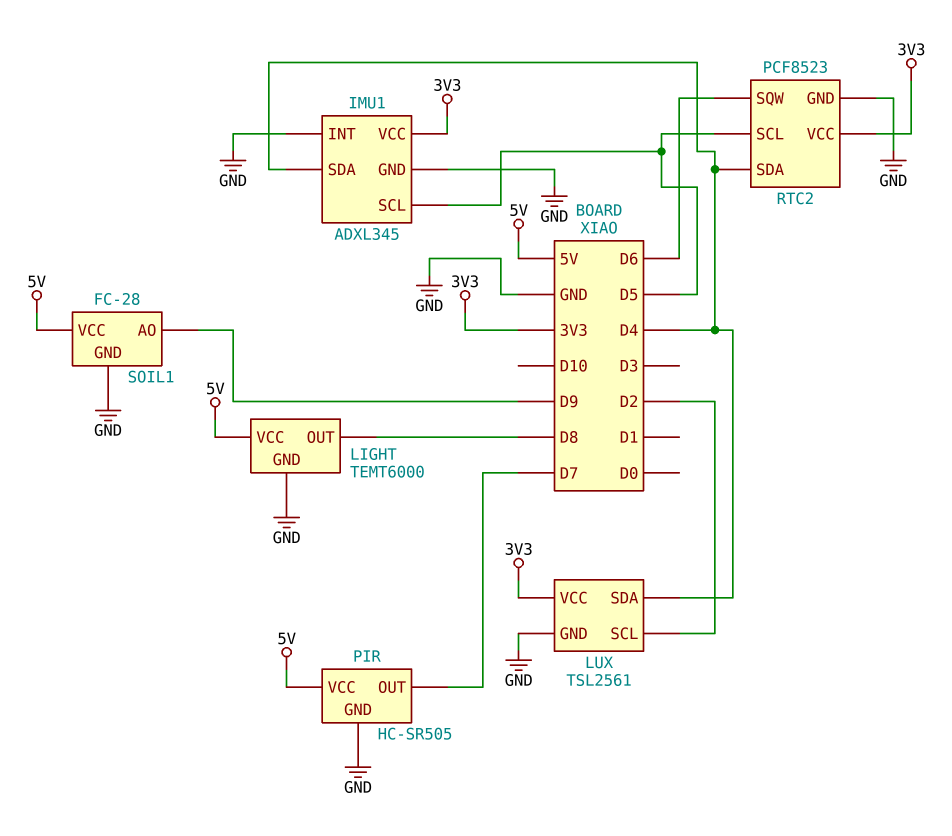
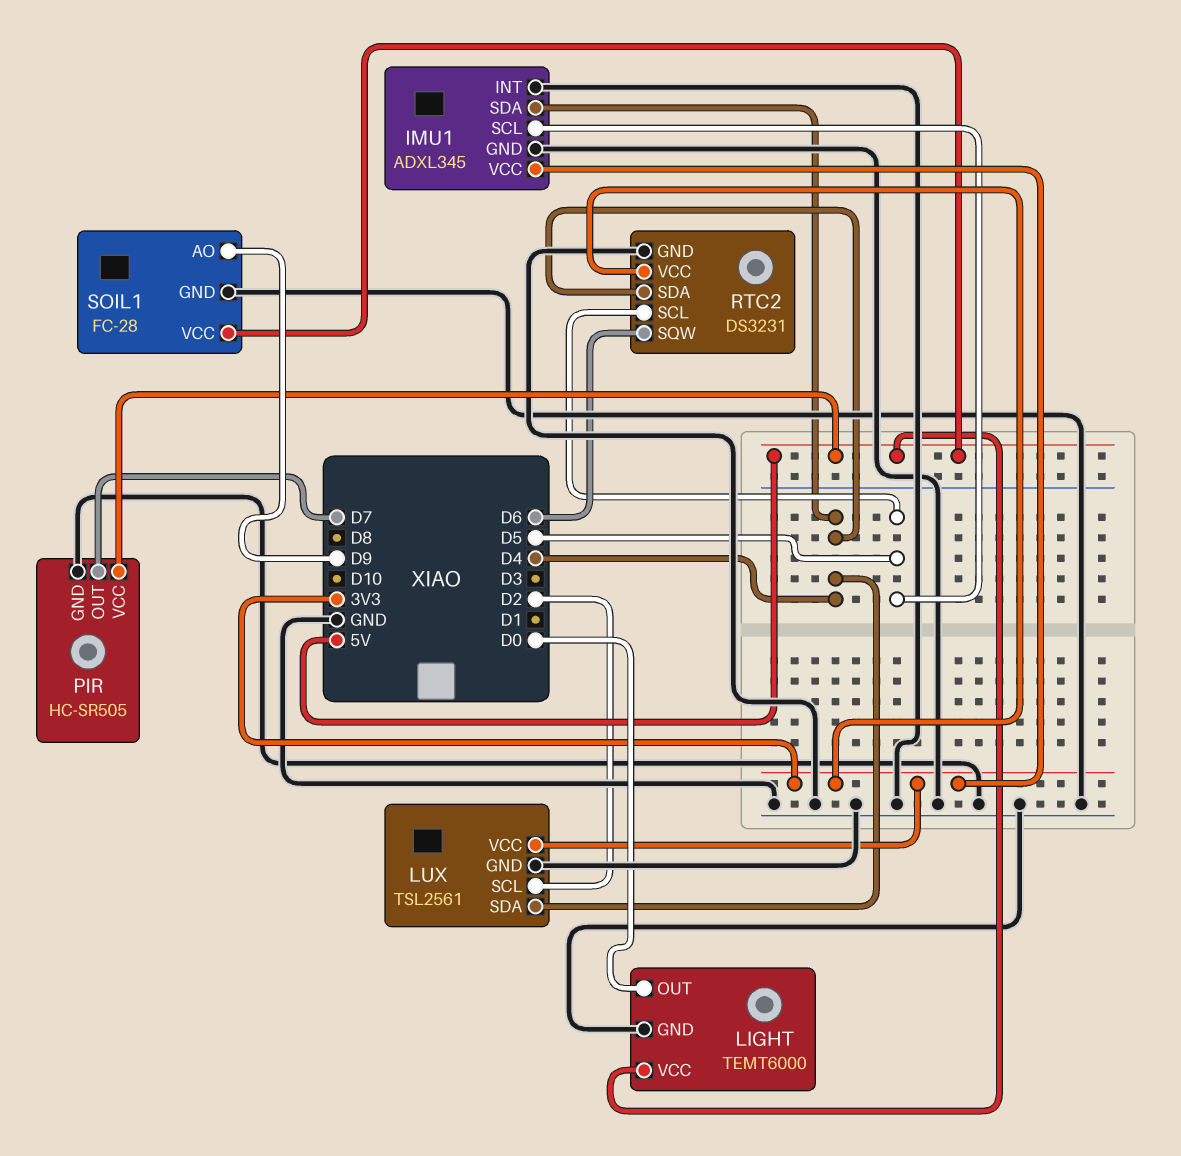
LIGHT pin OUT: D8 -> D0
RTC2: PCF8523 -> DS3231

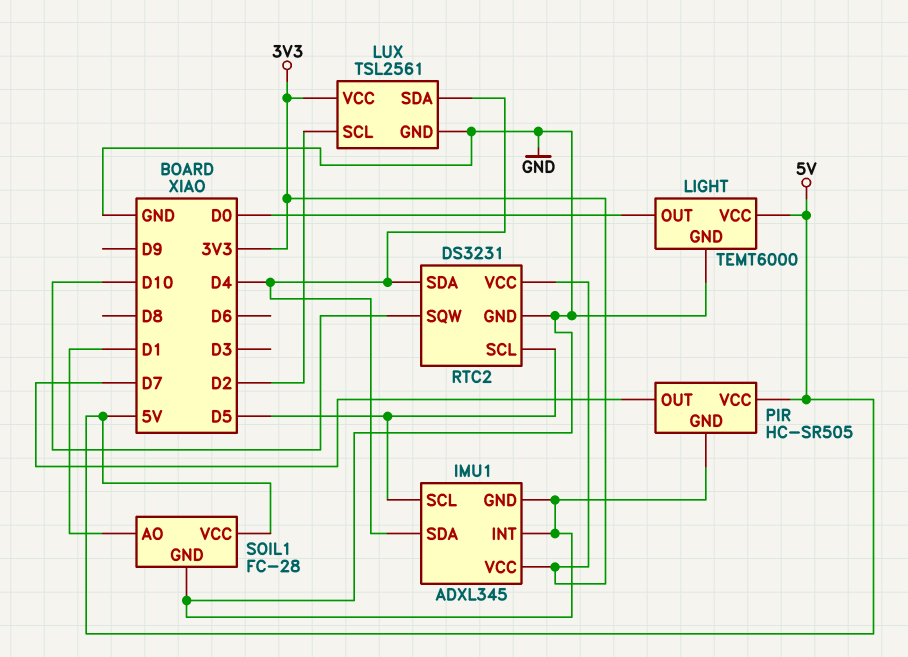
RTC2 pin SQW: D6 -> D10
SOIL1 pin AO: D9 -> D1

